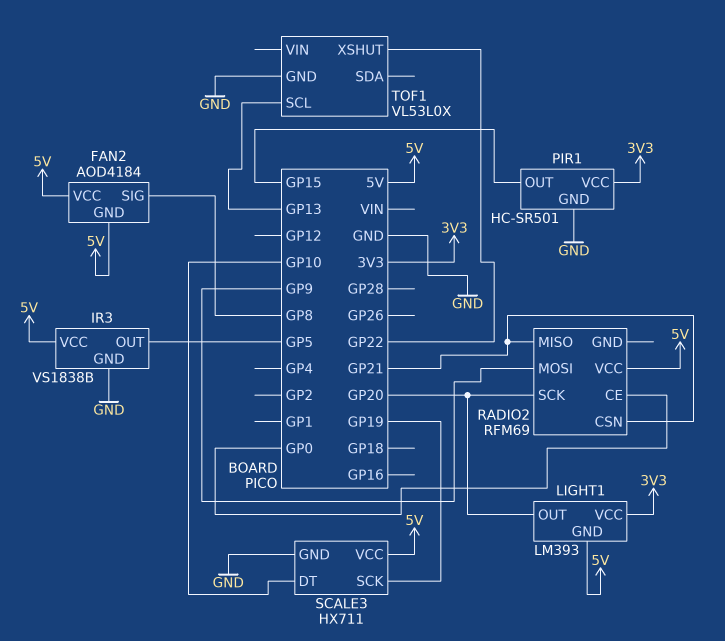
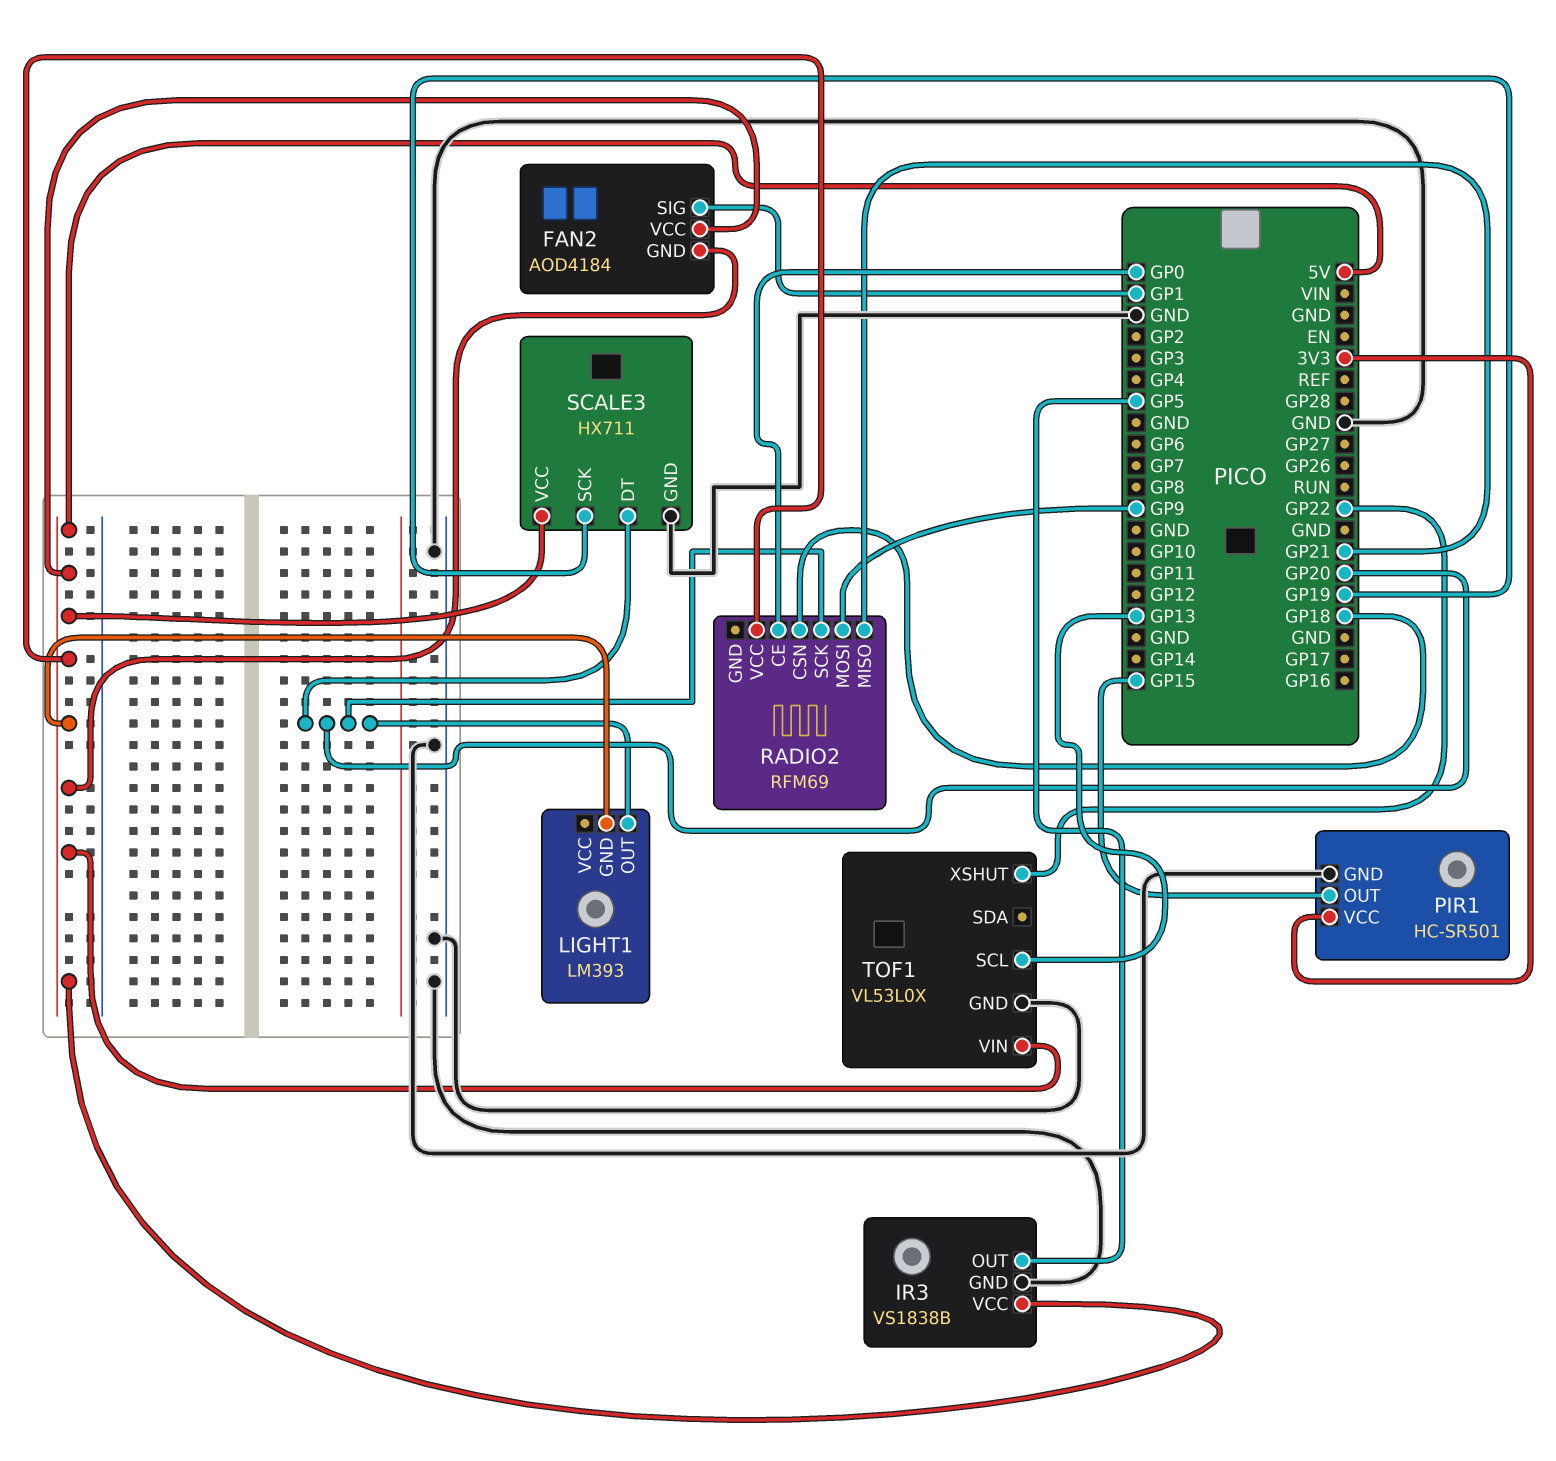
FAN2 pin SIG: GP8 -> GP1
LIGHT1 pin VCC: 3V3 -> none
RADIO2 pin CSN: GP21 -> GP18
SCALE3 pin DT: GP10 -> GP20
TOF1 pin VIN: none -> 5V

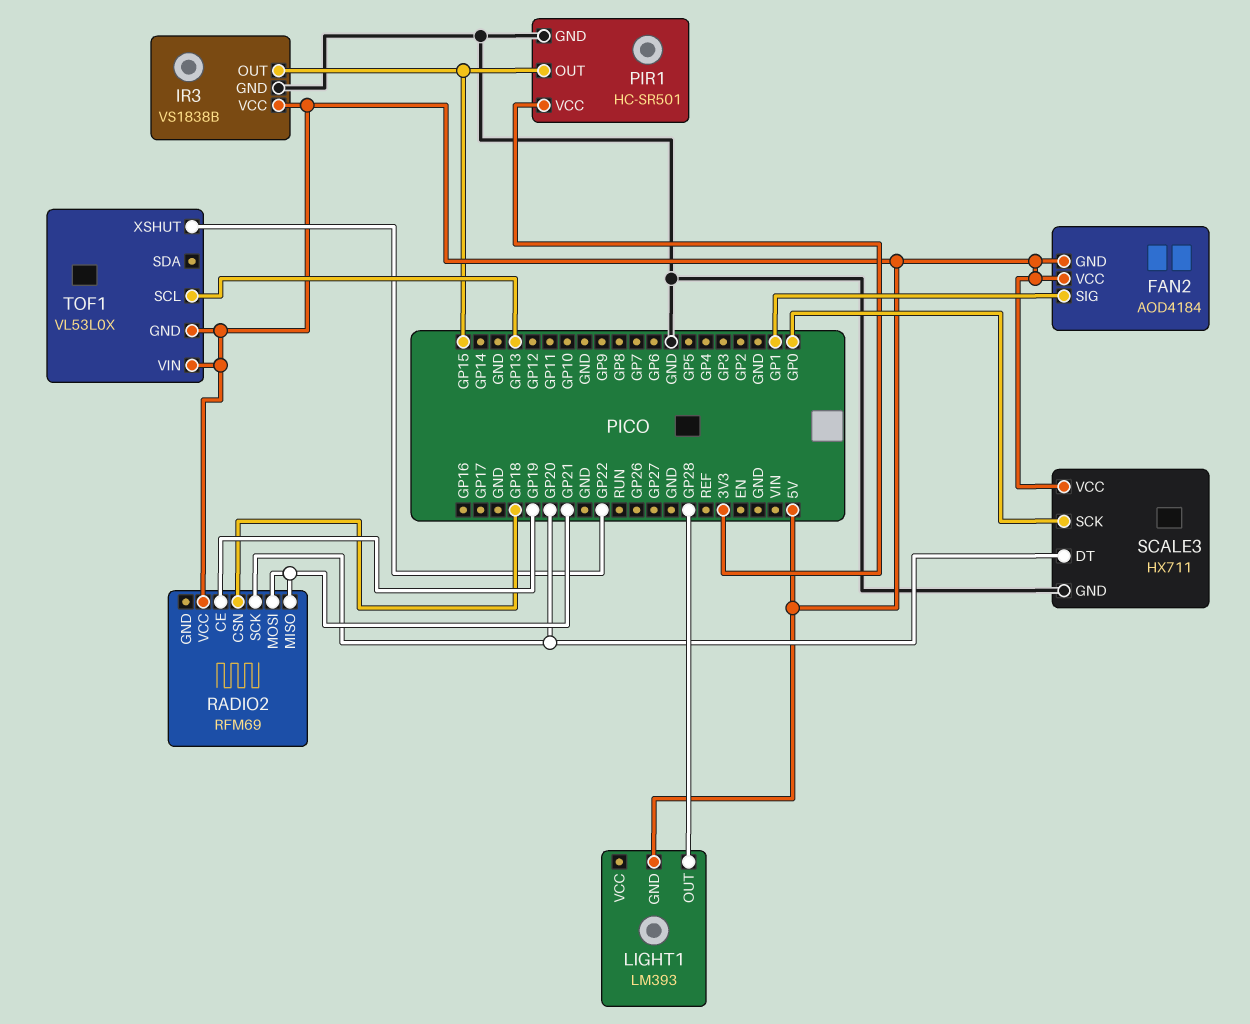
IR3 pin OUT: GP5 -> GP15
LIGHT1 pin OUT: GP20 -> GP28
RADIO2 pin CE: GP0 -> GP19
RADIO2 pin MOSI: GP9 -> GP21
SCALE3 pin SCK: GP19 -> GP0
TOF1 pin GND: GND -> 5V

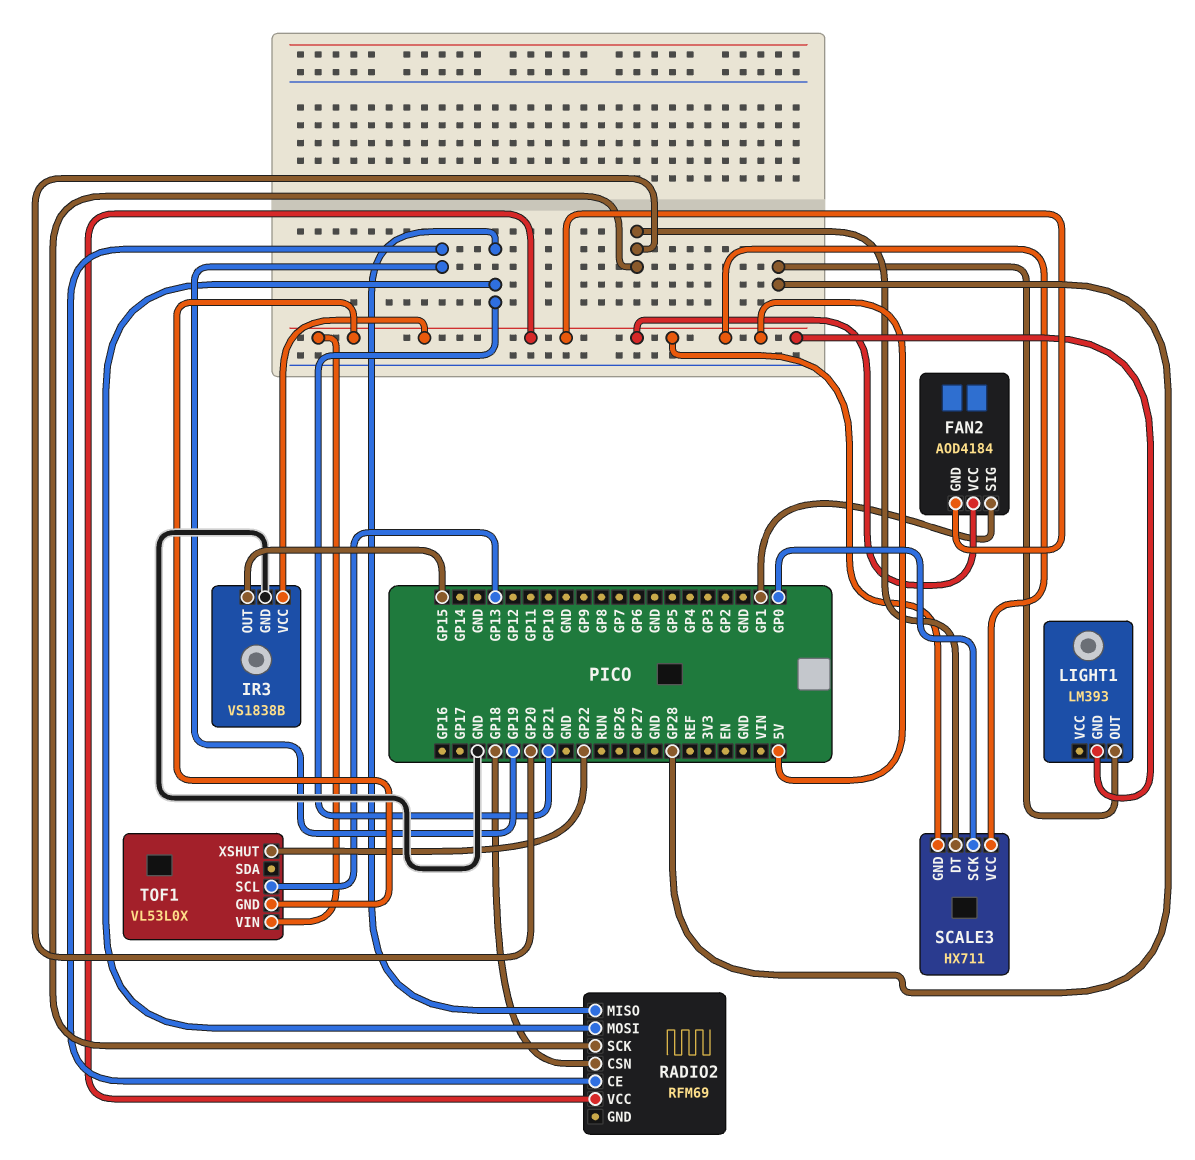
PIR1: HC-SR501 -> none
PIR1 pin GND: GND -> none
PIR1 pin OUT: GP15 -> none
PIR1 pin VCC: 3V3 -> none
SCALE3 pin GND: GND -> 5V

